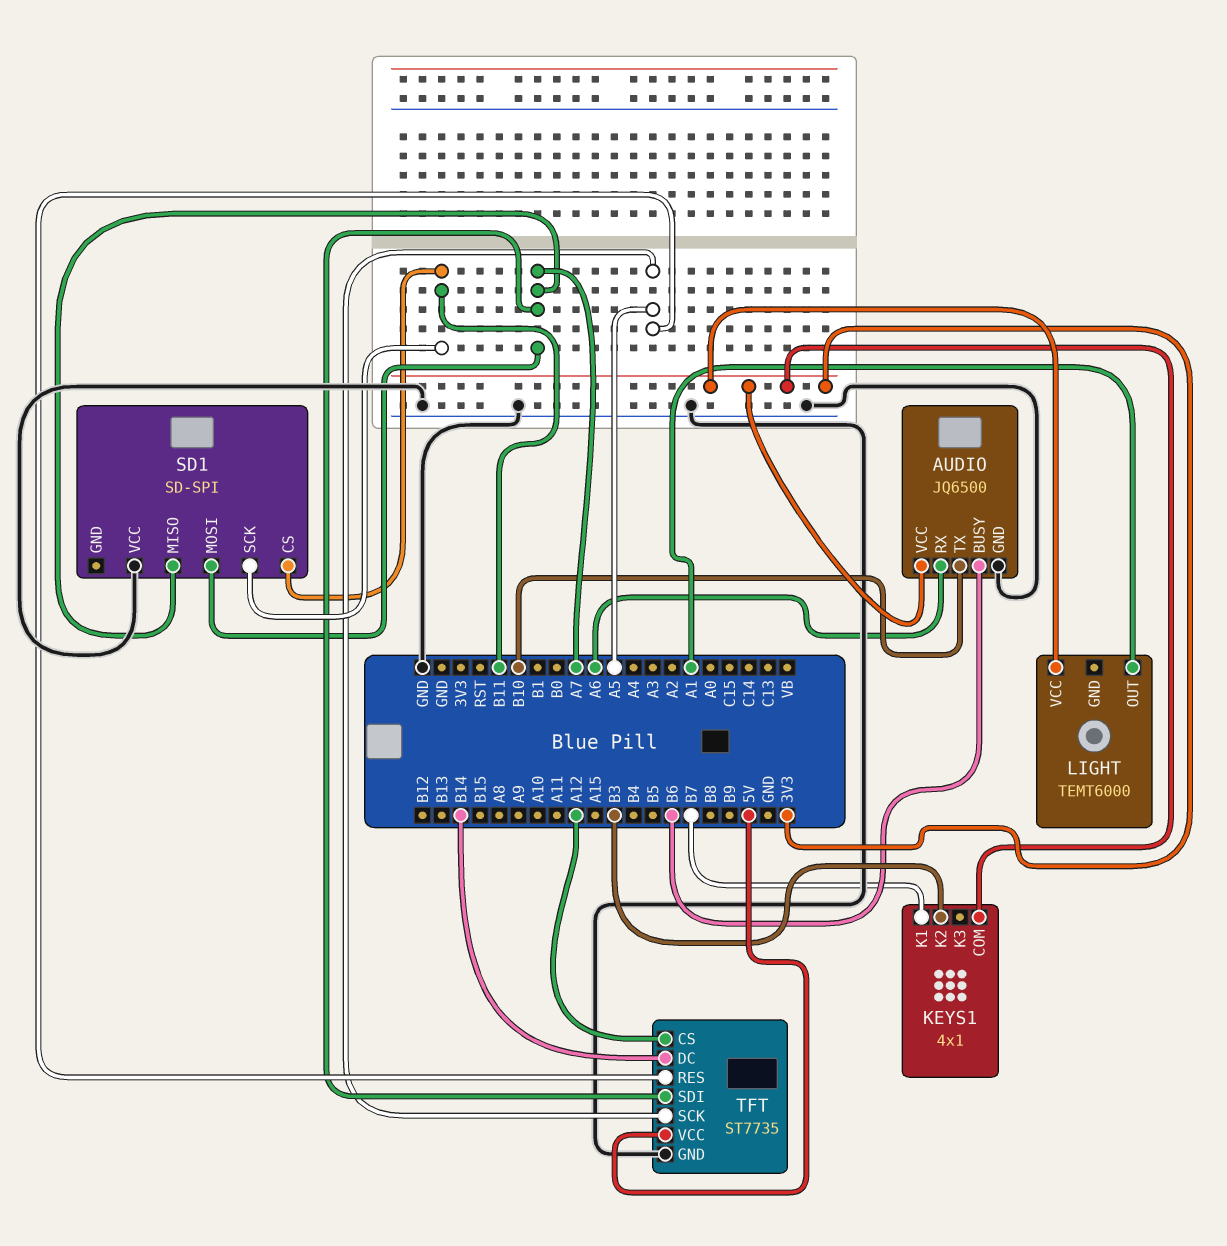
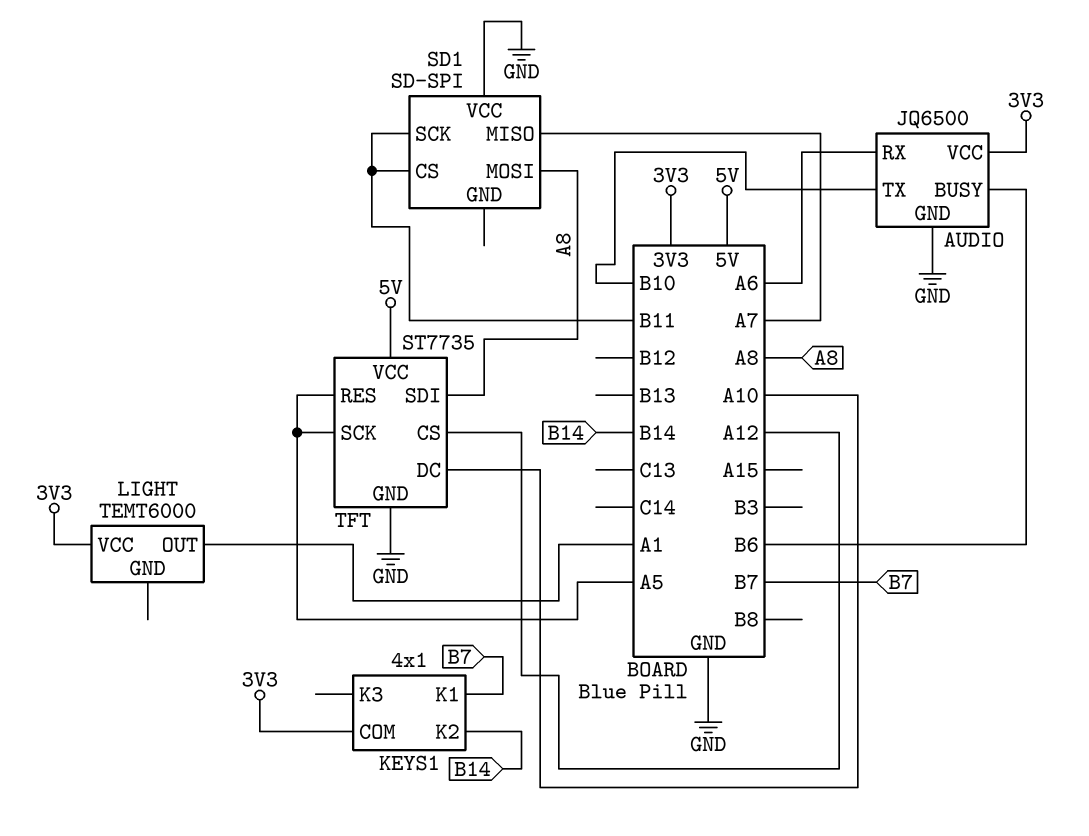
KEYS1 pin K2: B3 -> B14
SD1 pin MOSI: A7 -> A8
TFT pin DC: B14 -> A10
TFT pin SDI: A7 -> A8

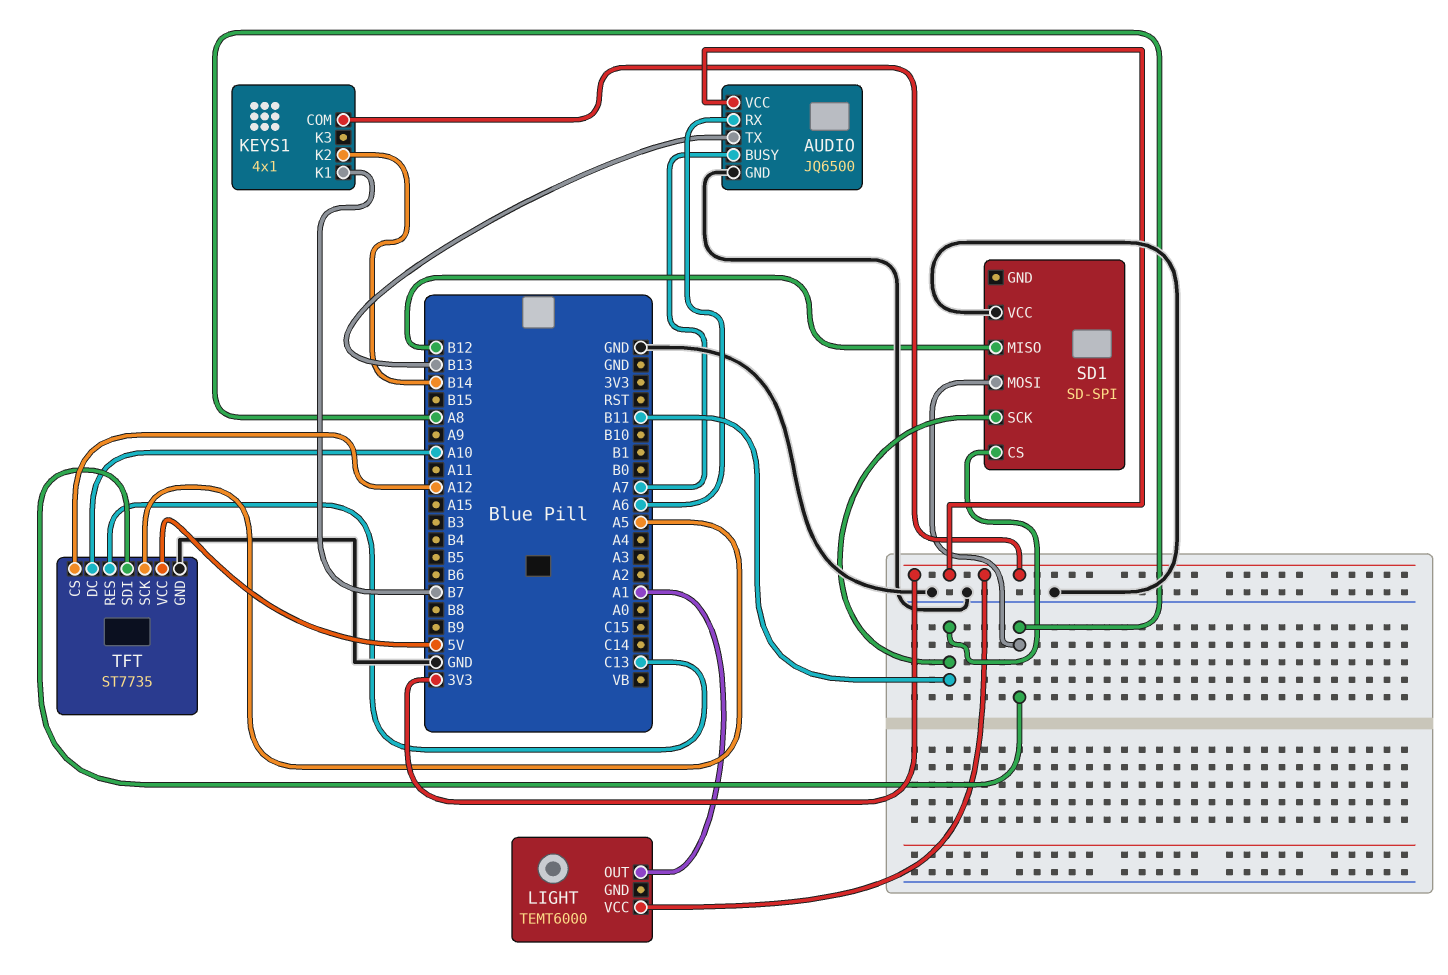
AUDIO pin BUSY: B6 -> A7
AUDIO pin TX: B10 -> B13
SD1 pin MISO: A7 -> B12
TFT pin RES: A5 -> C13

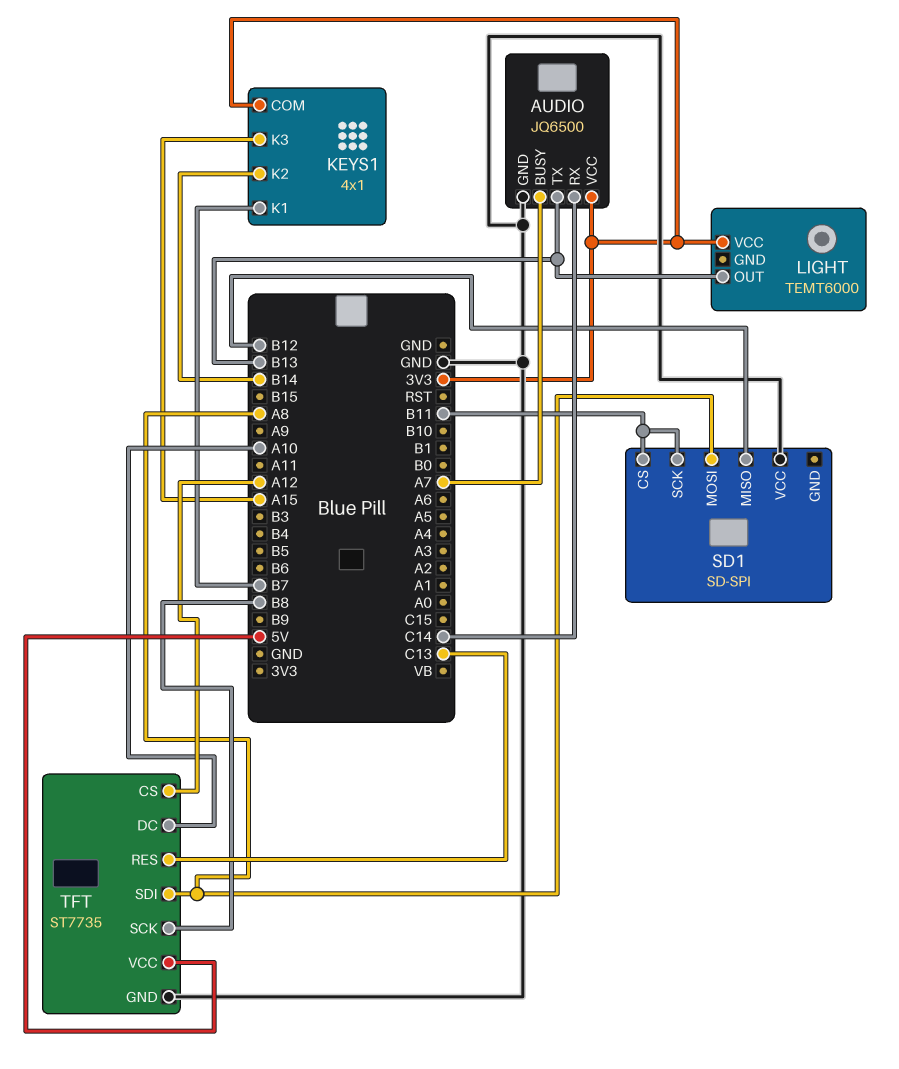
AUDIO pin RX: A6 -> C14
KEYS1 pin K3: none -> A15
LIGHT pin OUT: A1 -> B13
TFT pin SCK: A5 -> B8

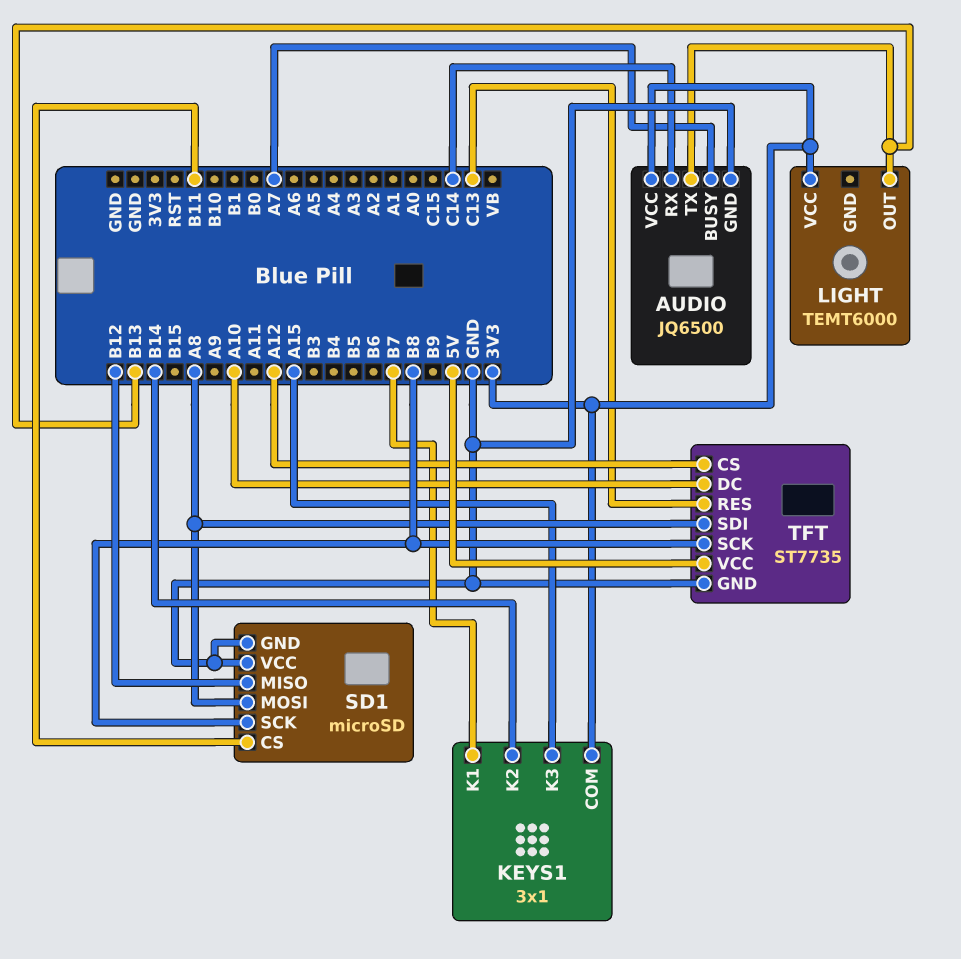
KEYS1: 4x1 -> 3x1
SD1: SD-SPI -> microSD
SD1 pin GND: none -> GND
SD1 pin SCK: B11 -> B8

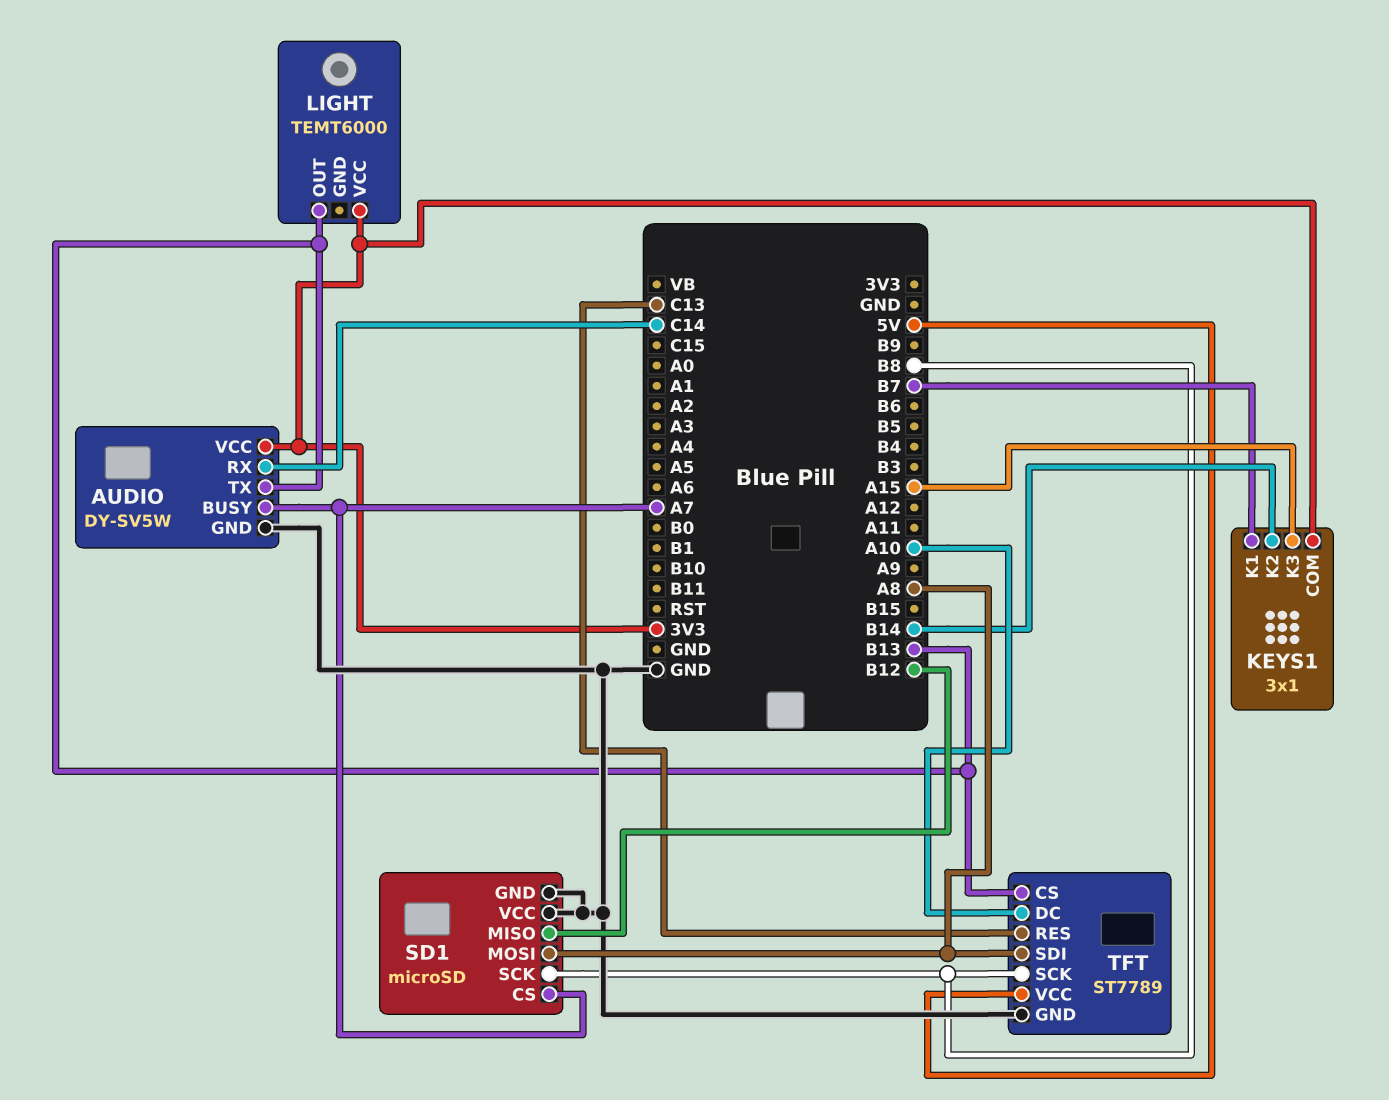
AUDIO: JQ6500 -> DY-SV5W
SD1 pin CS: B11 -> A7
TFT: ST7735 -> ST7789
TFT pin CS: A12 -> B13

